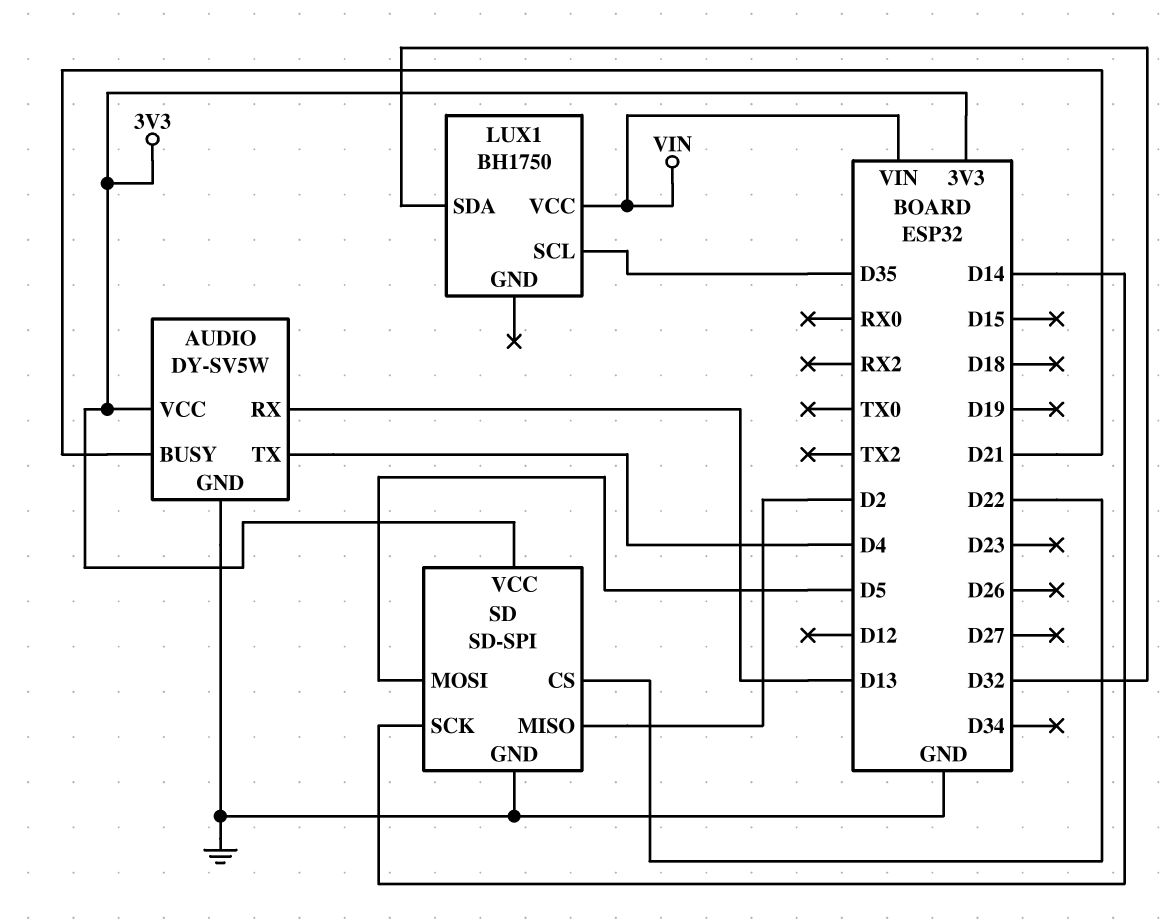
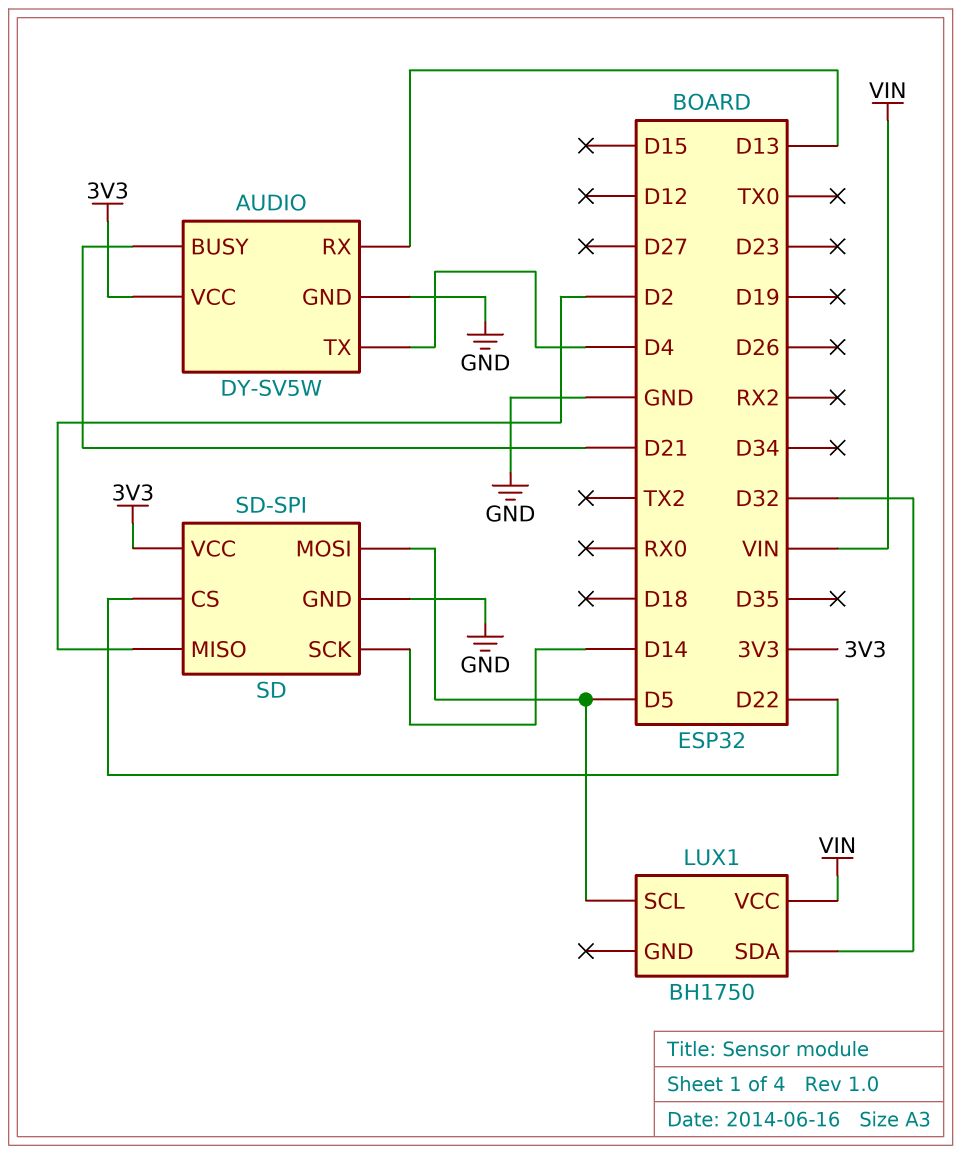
LUX1 pin SCL: D35 -> D5

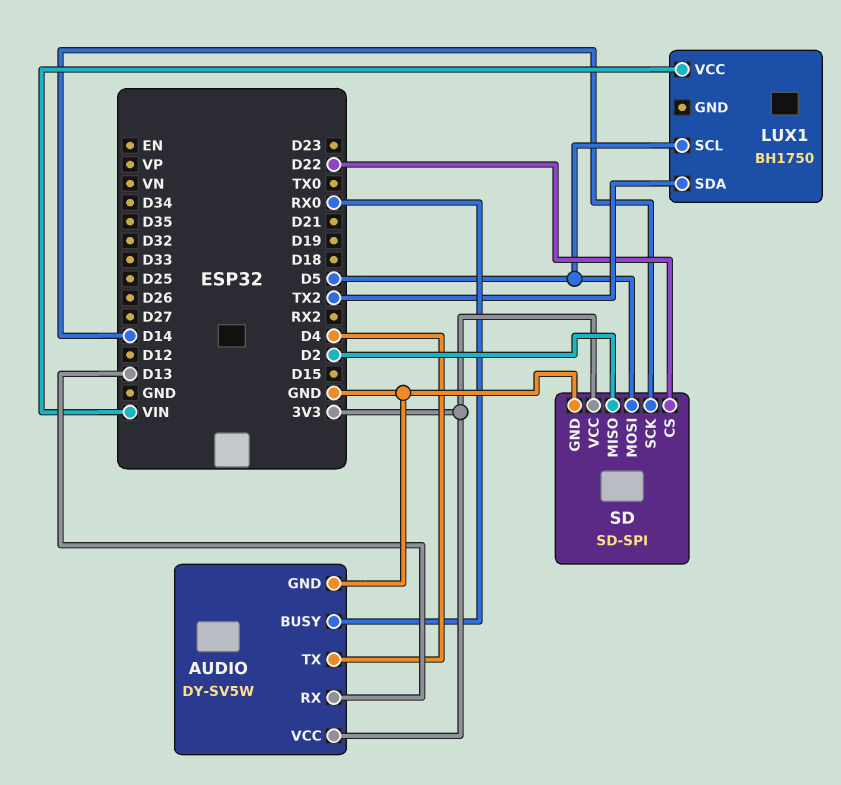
AUDIO pin BUSY: D21 -> RX0
LUX1 pin SDA: D32 -> TX2

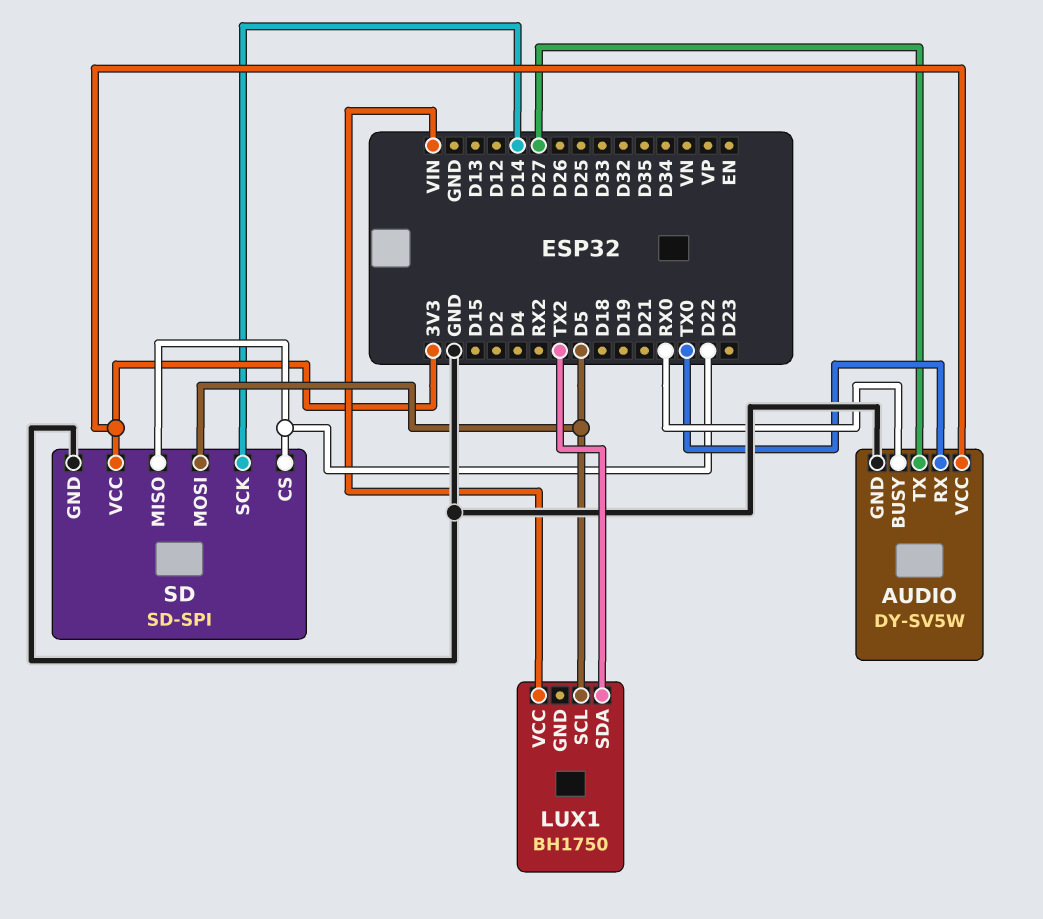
AUDIO pin RX: D13 -> TX0
AUDIO pin TX: D4 -> D27
SD pin MISO: D2 -> D22

